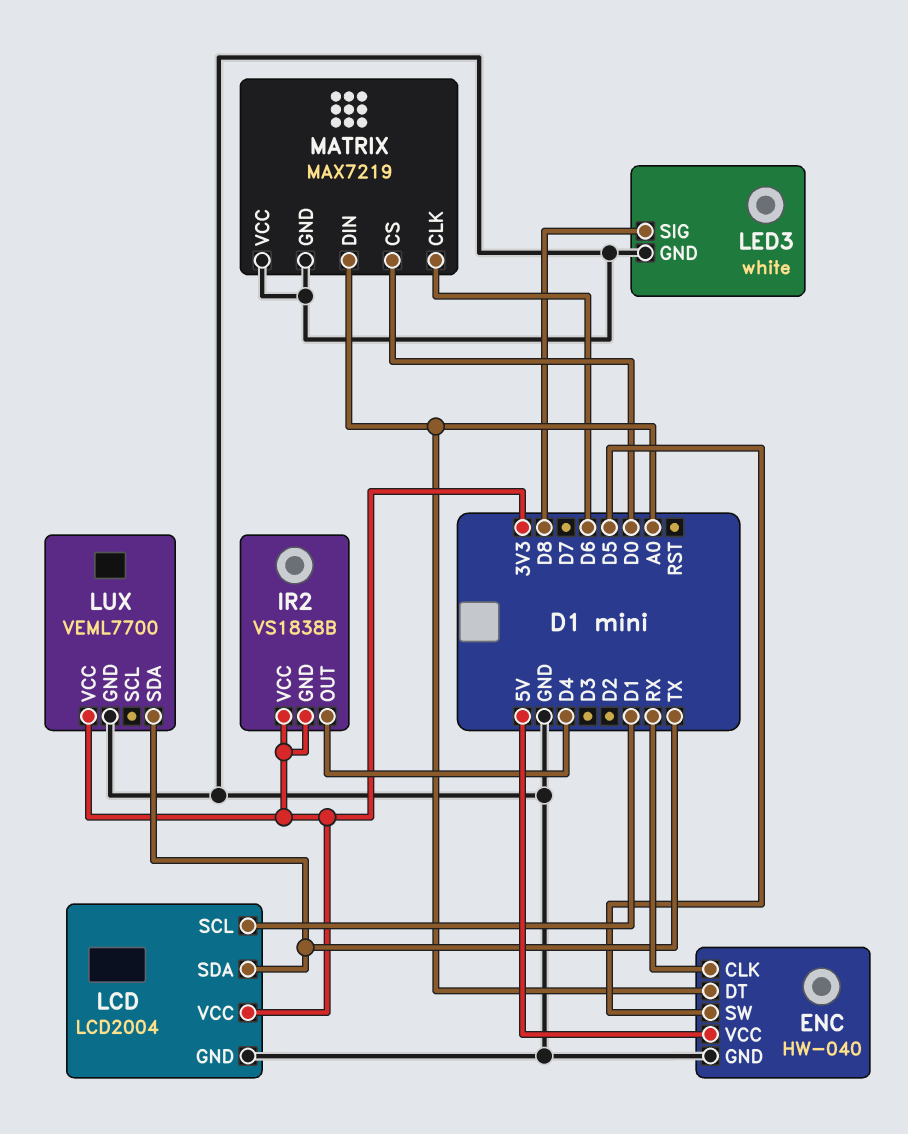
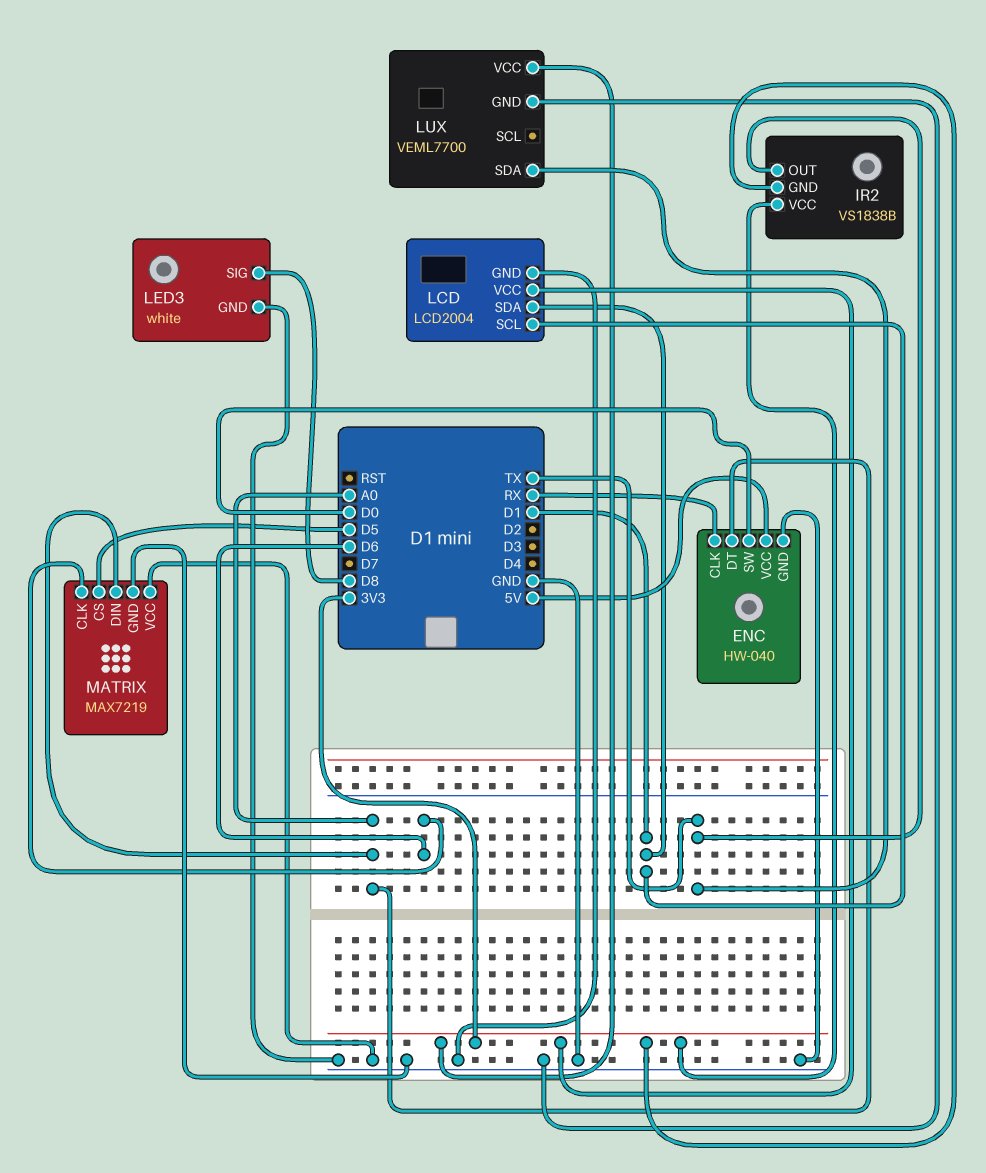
ENC pin SW: D5 -> D0
IR2 pin OUT: D4 -> TX
LCD pin SDA: TX -> D1
MATRIX pin CS: D0 -> D5

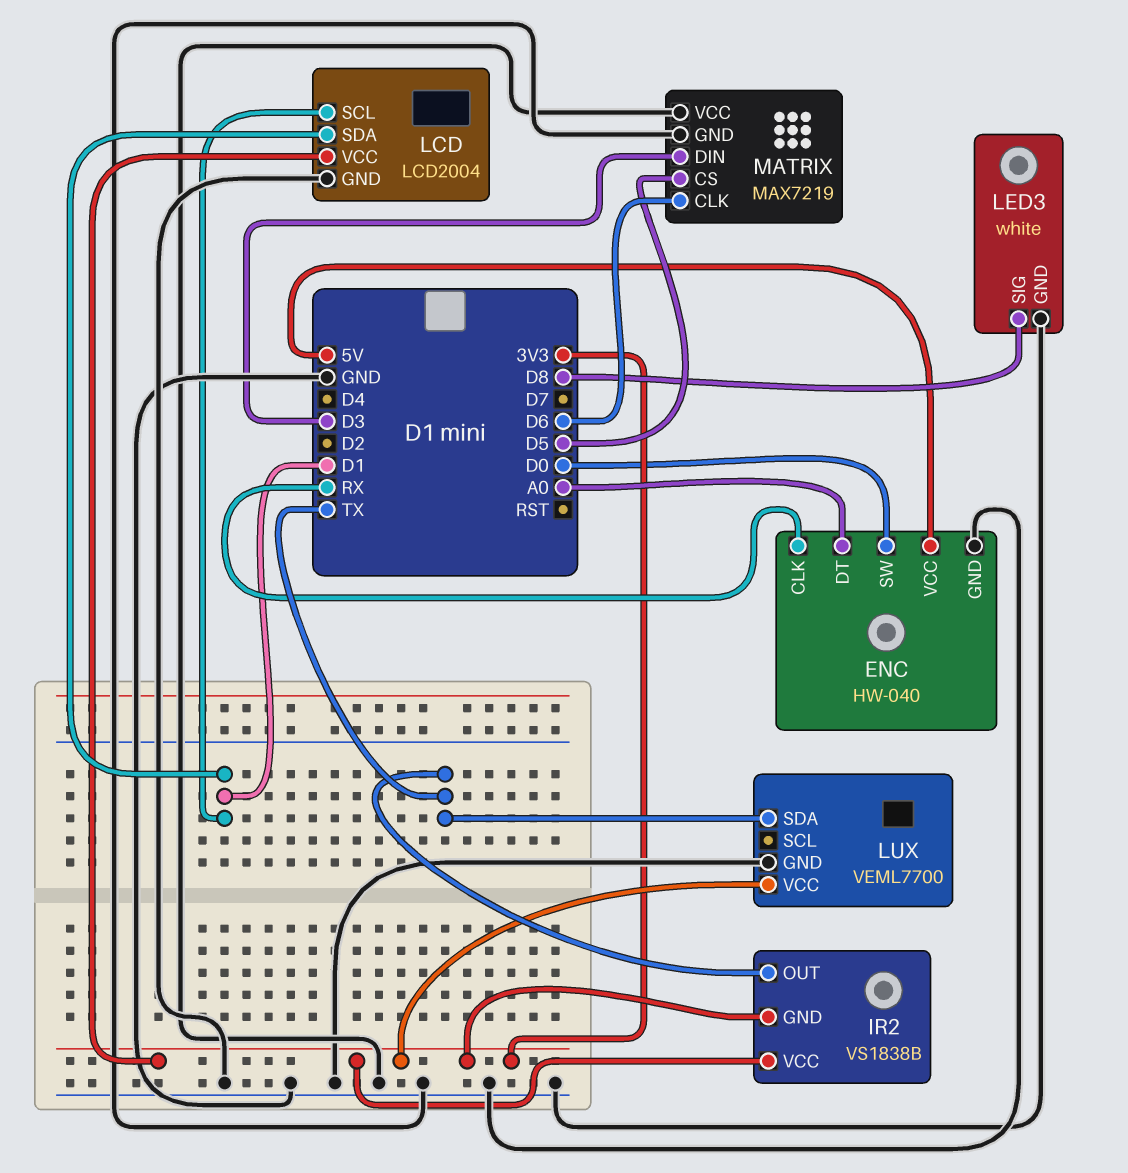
MATRIX pin DIN: A0 -> D3

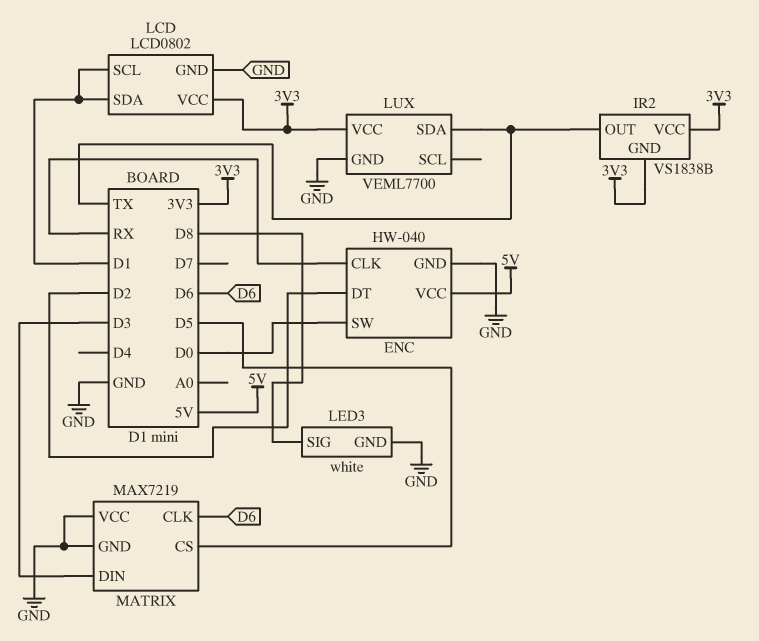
ENC pin DT: A0 -> D2
LCD: LCD2004 -> LCD0802

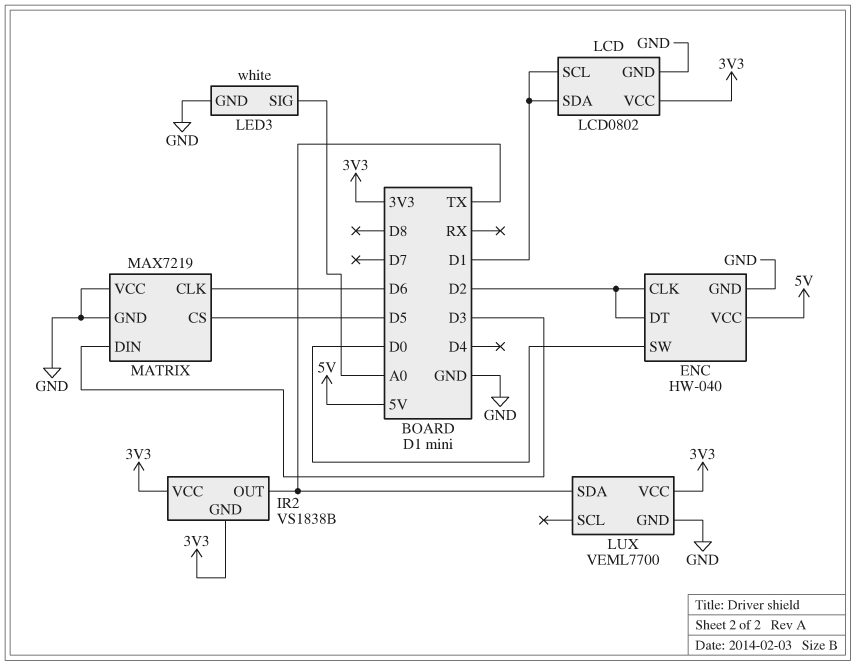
ENC pin CLK: RX -> D2
LED3 pin SIG: D8 -> A0

